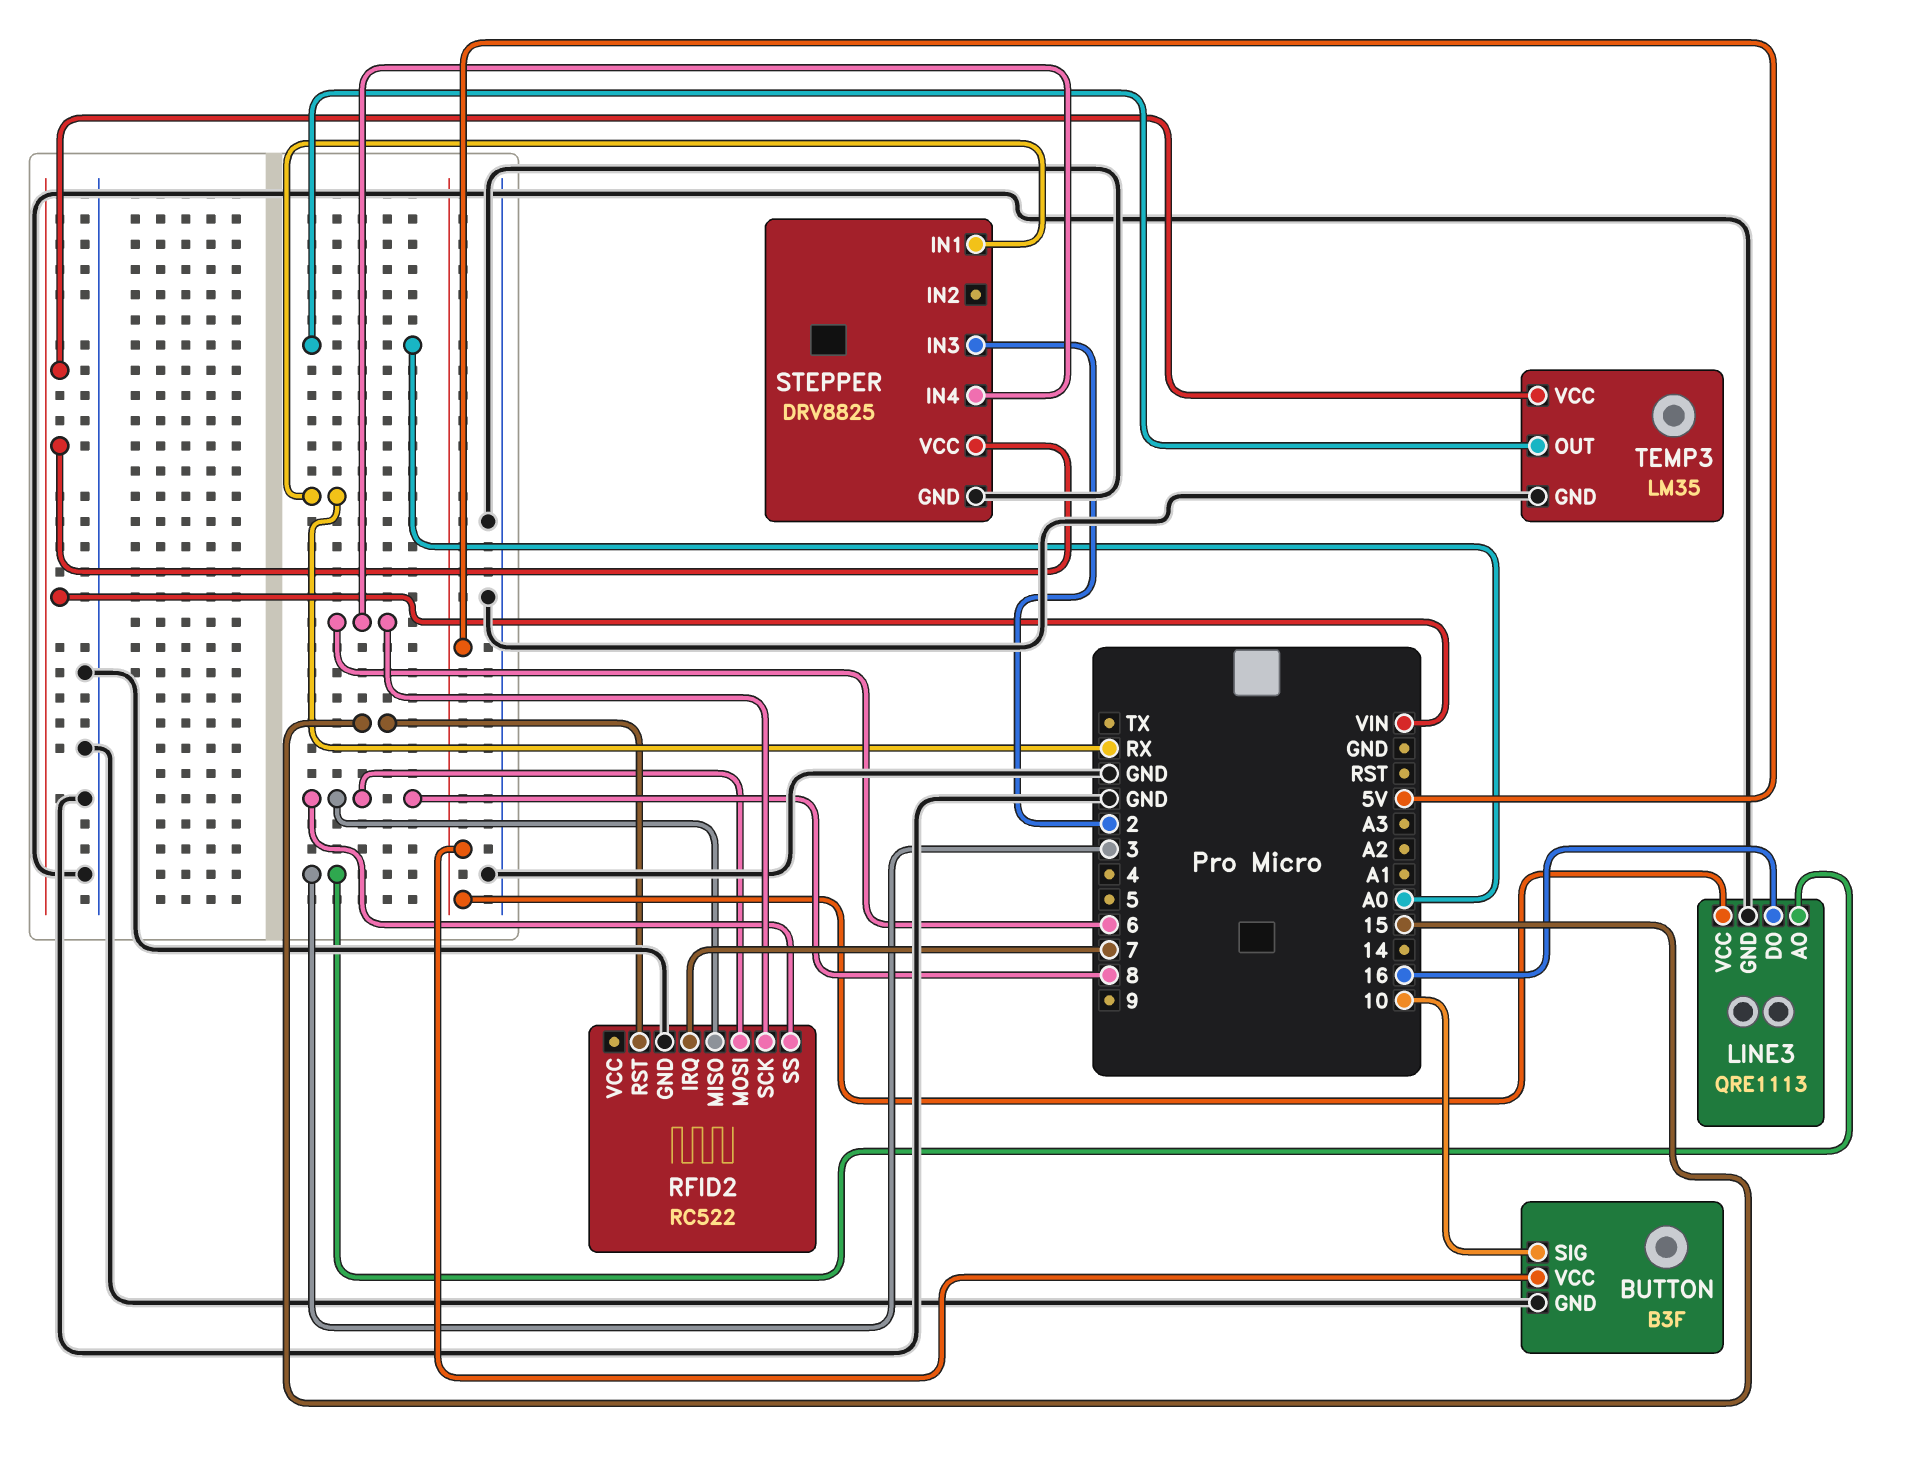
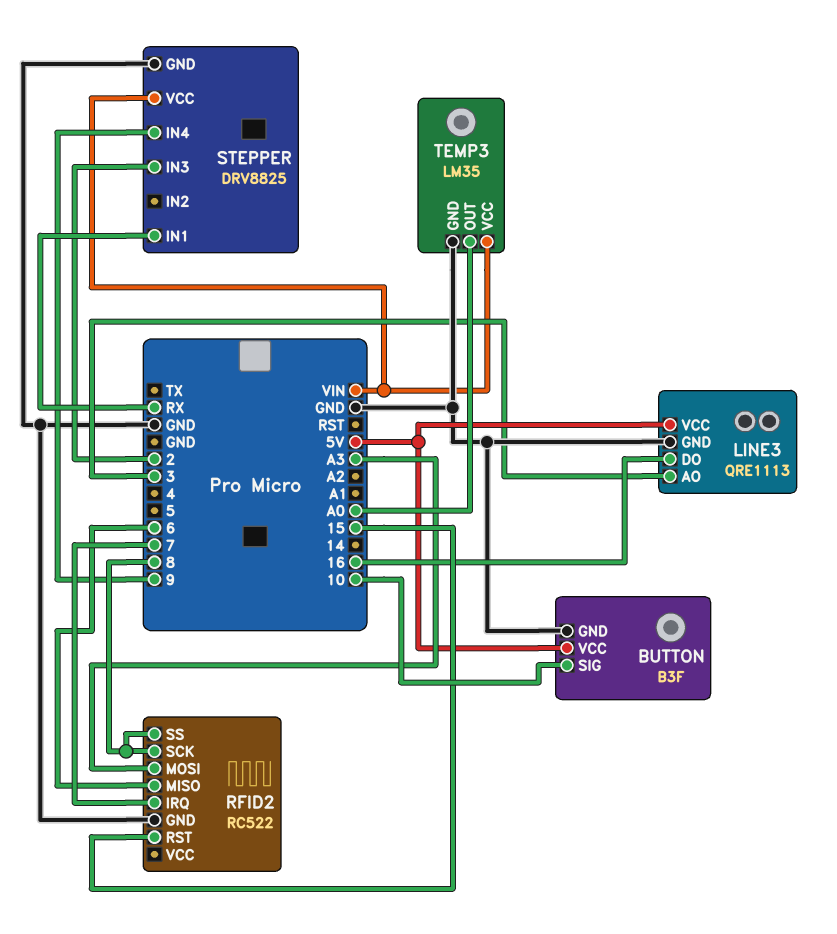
RFID2 pin MISO: 8 -> 6
RFID2 pin MOSI: 8 -> A3
RFID2 pin SCK: 6 -> 8
STEPPER pin IN4: 6 -> 9

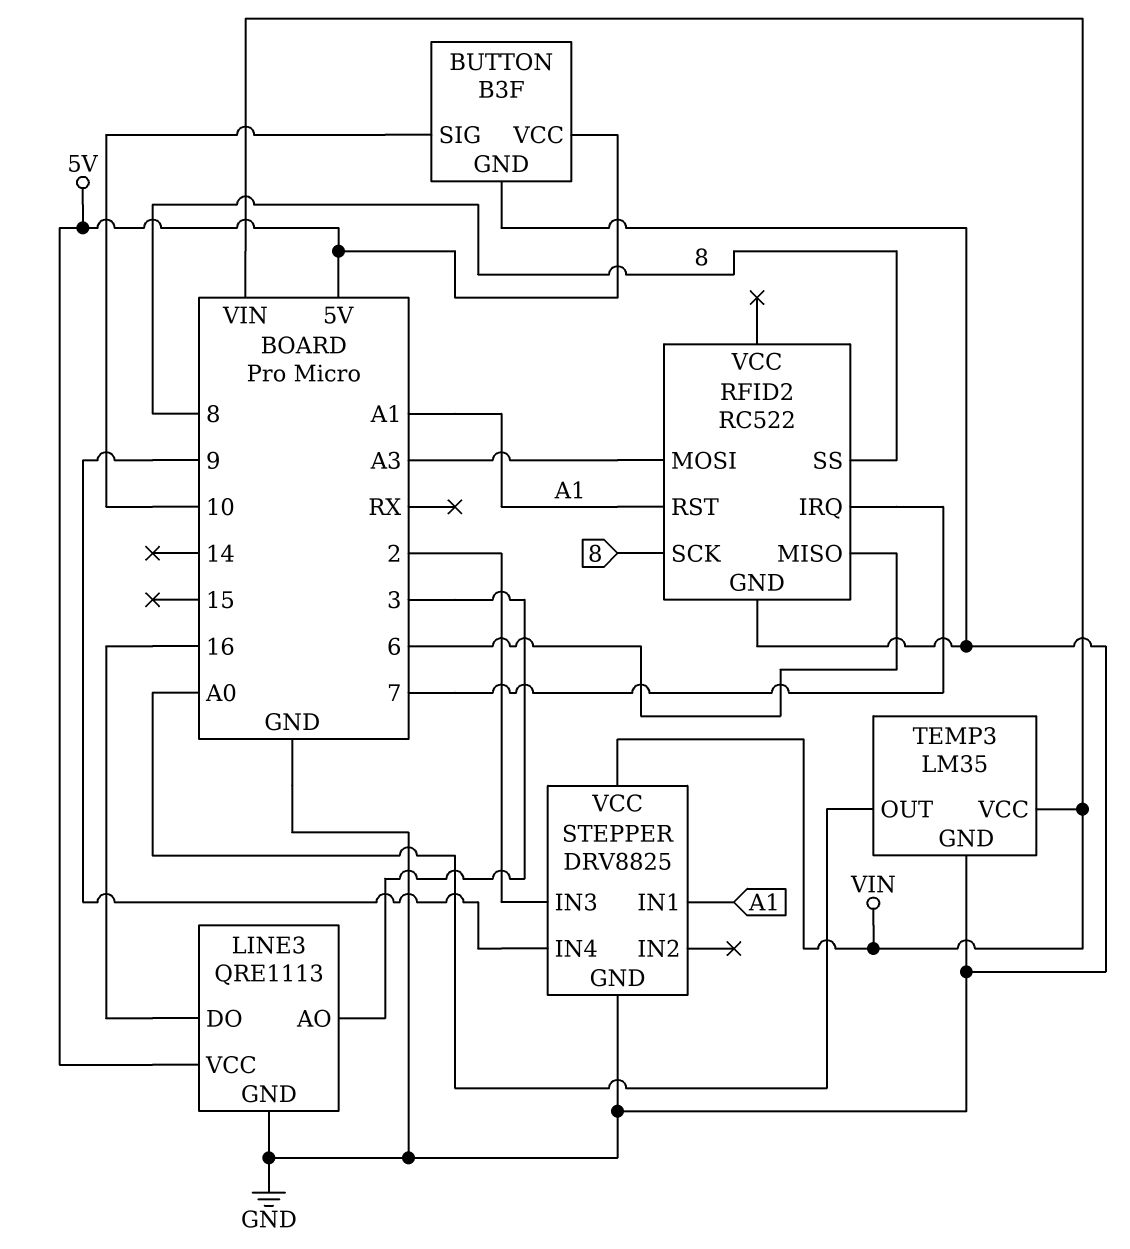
RFID2 pin RST: 15 -> A1
STEPPER pin IN1: RX -> A1

